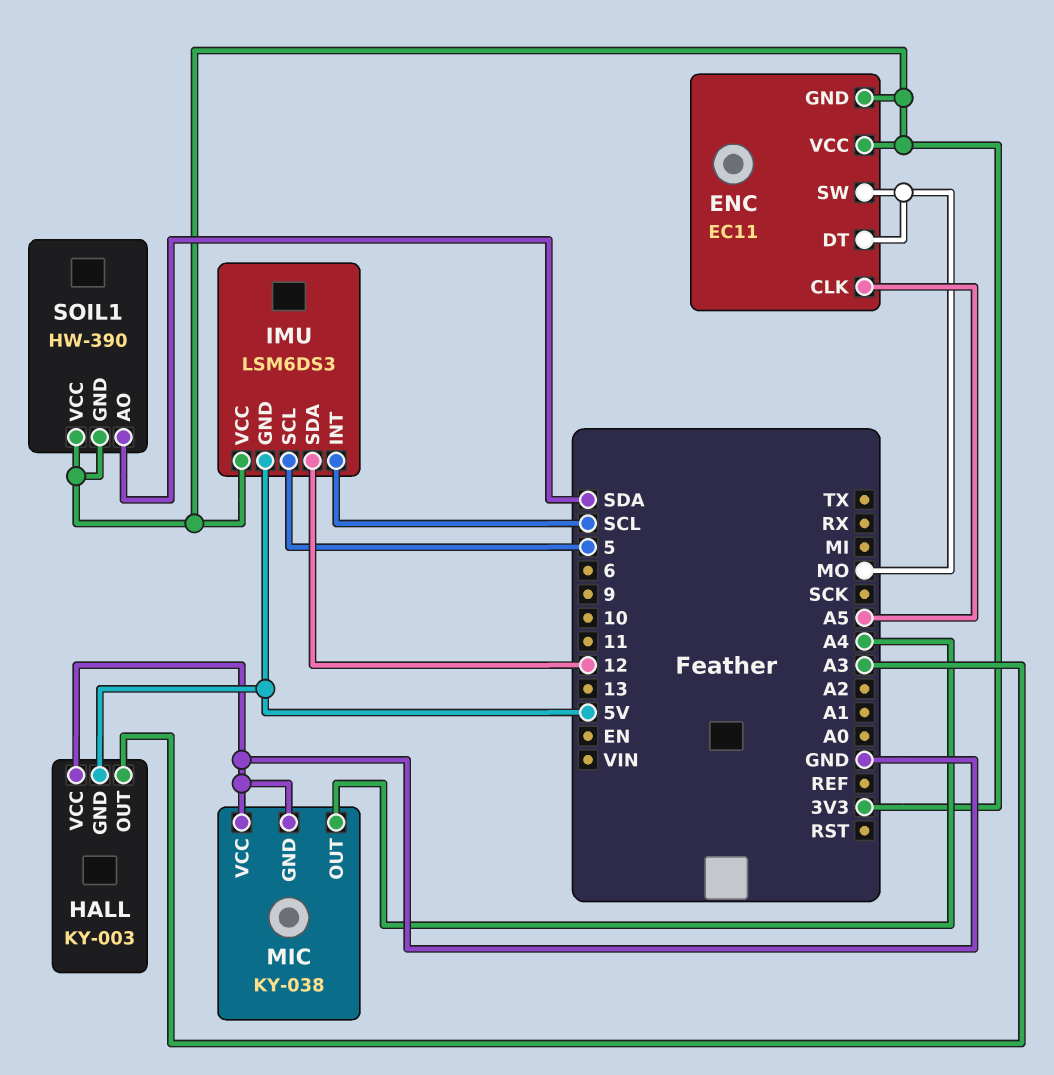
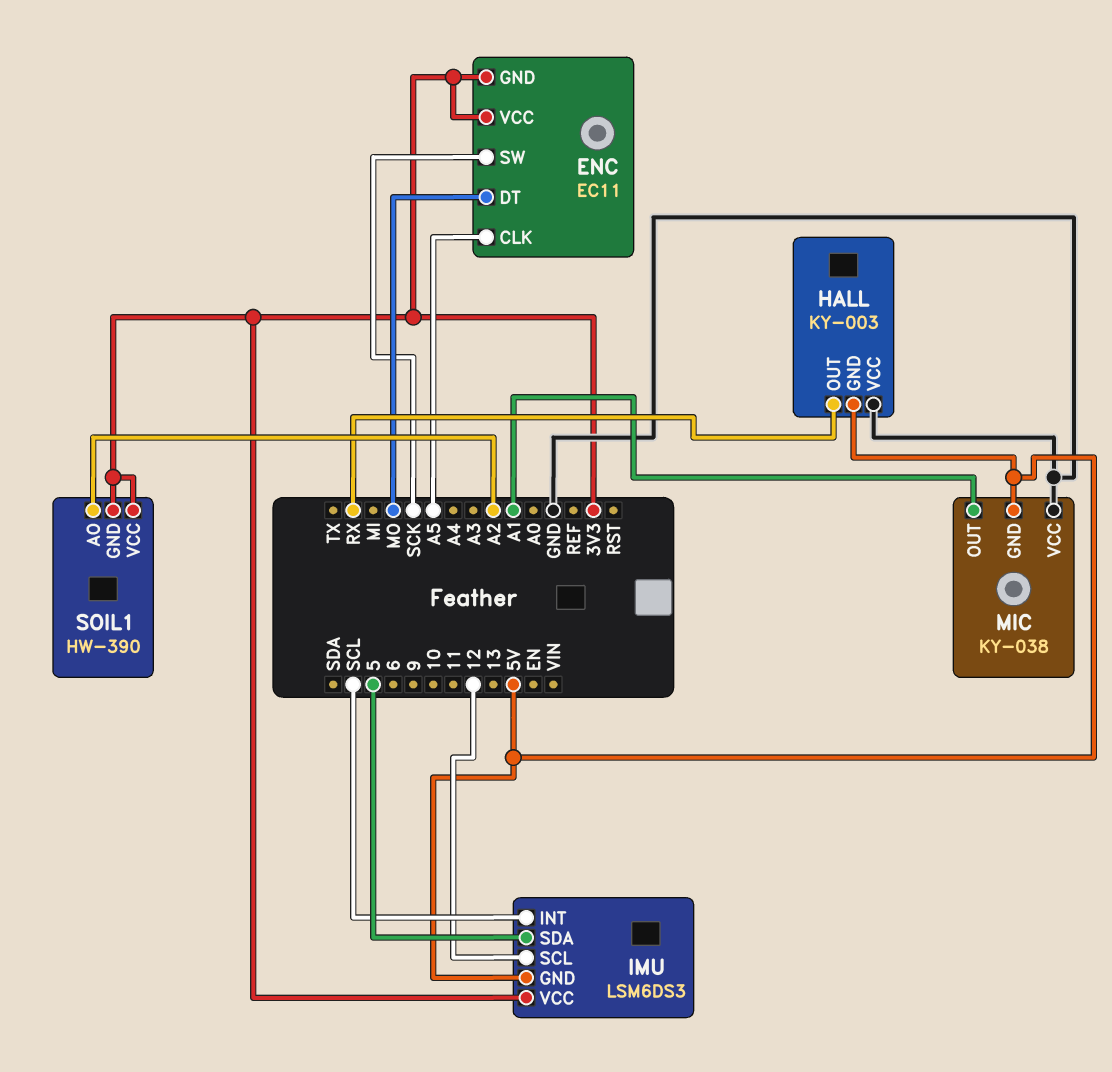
ENC pin SW: MO -> SCK
HALL pin OUT: A3 -> RX
IMU pin SCL: 5 -> 12
IMU pin SDA: 12 -> 5
MIC pin GND: GND -> 5V
MIC pin OUT: A4 -> A1
SOIL1 pin AO: SDA -> A2

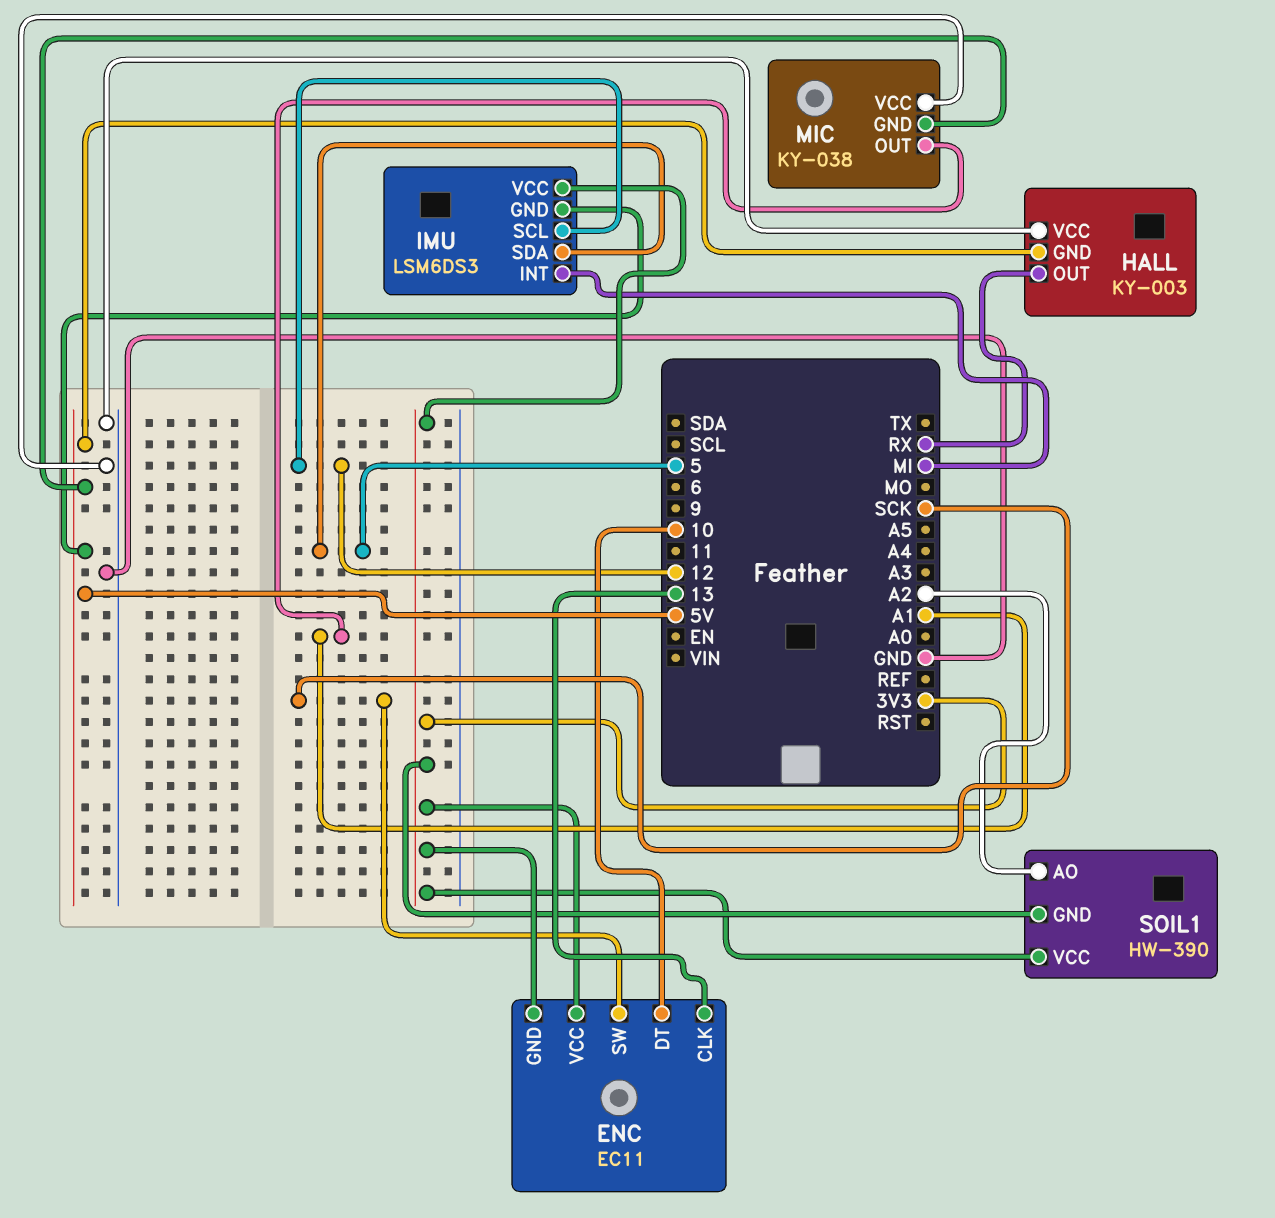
ENC pin CLK: A5 -> 13
ENC pin DT: MO -> 10
IMU pin INT: SCL -> MI

